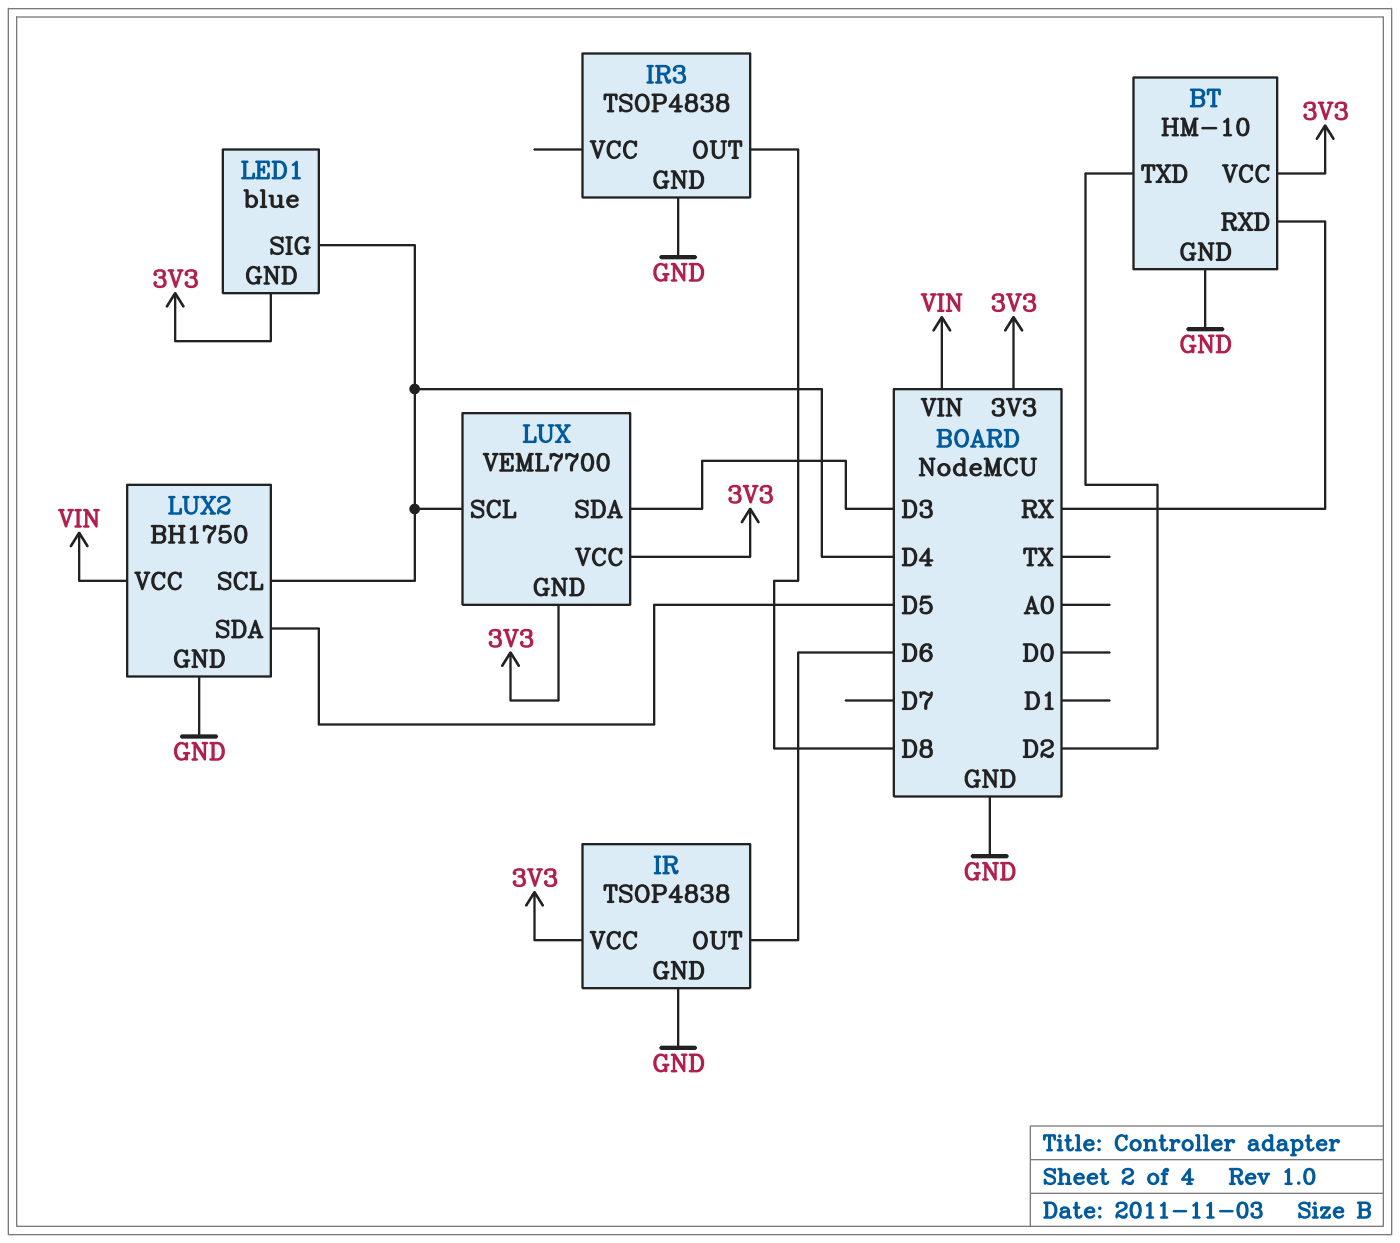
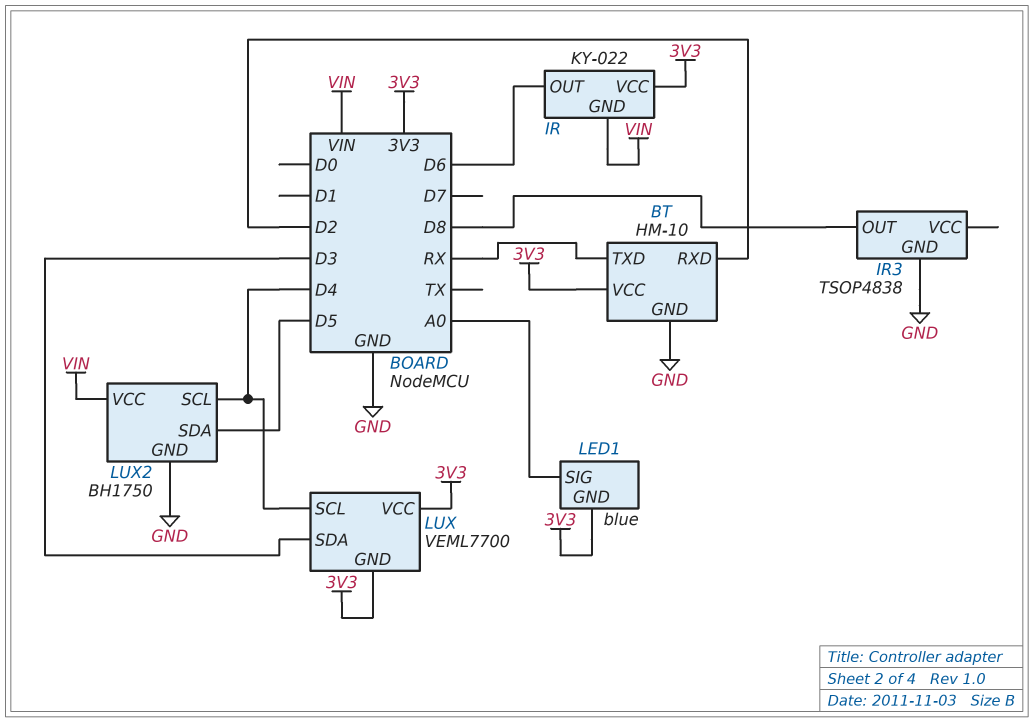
BT pin RXD: RX -> D2
BT pin TXD: D2 -> RX
IR: TSOP4838 -> KY-022
IR pin GND: GND -> VIN
LED1 pin SIG: D4 -> A0

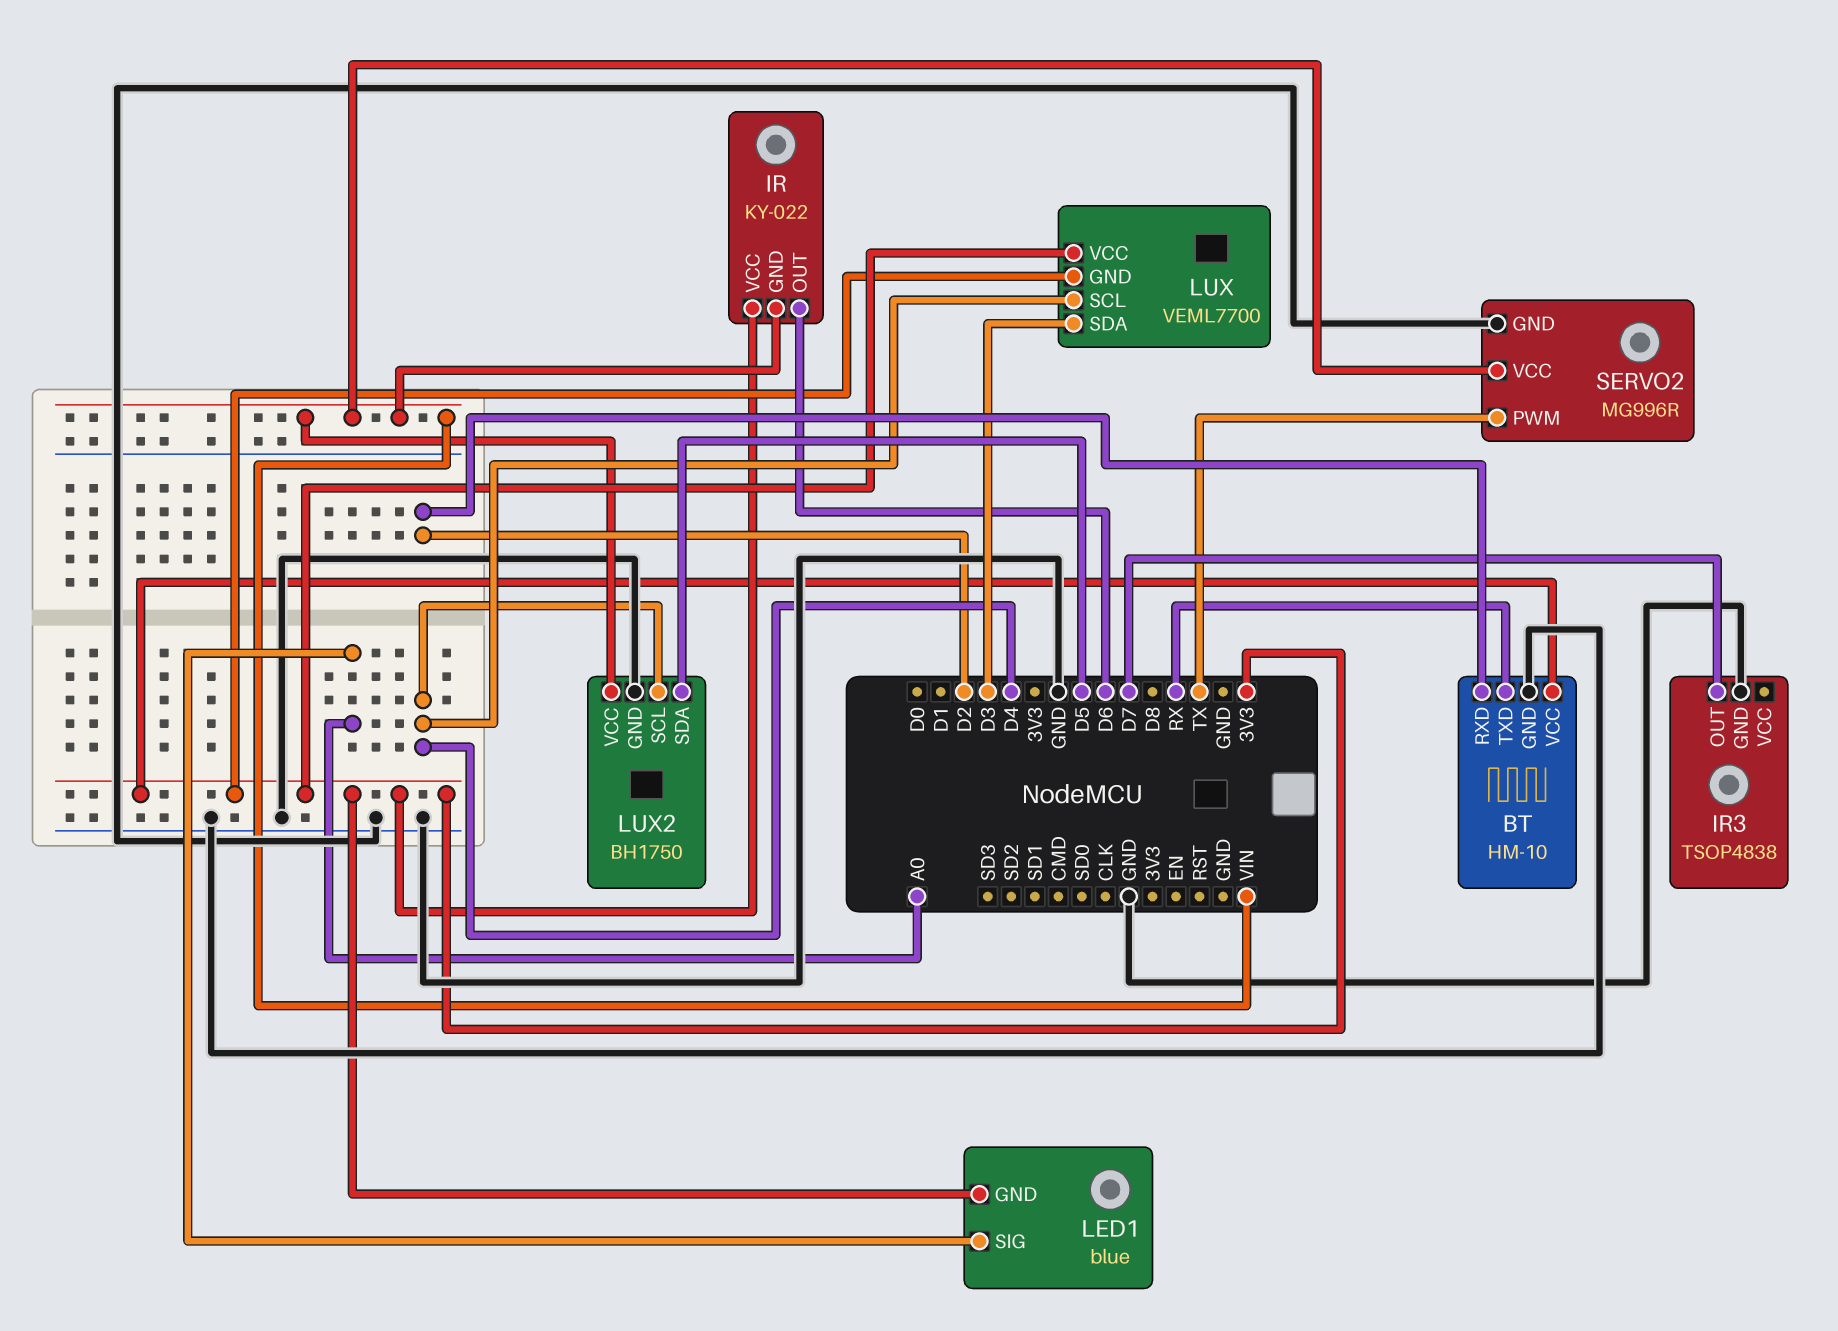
IR3 pin OUT: D8 -> D7
SERVO2: none -> MG996R
SERVO2 pin GND: none -> GND
SERVO2 pin PWM: none -> TX
SERVO2 pin VCC: none -> VIN

